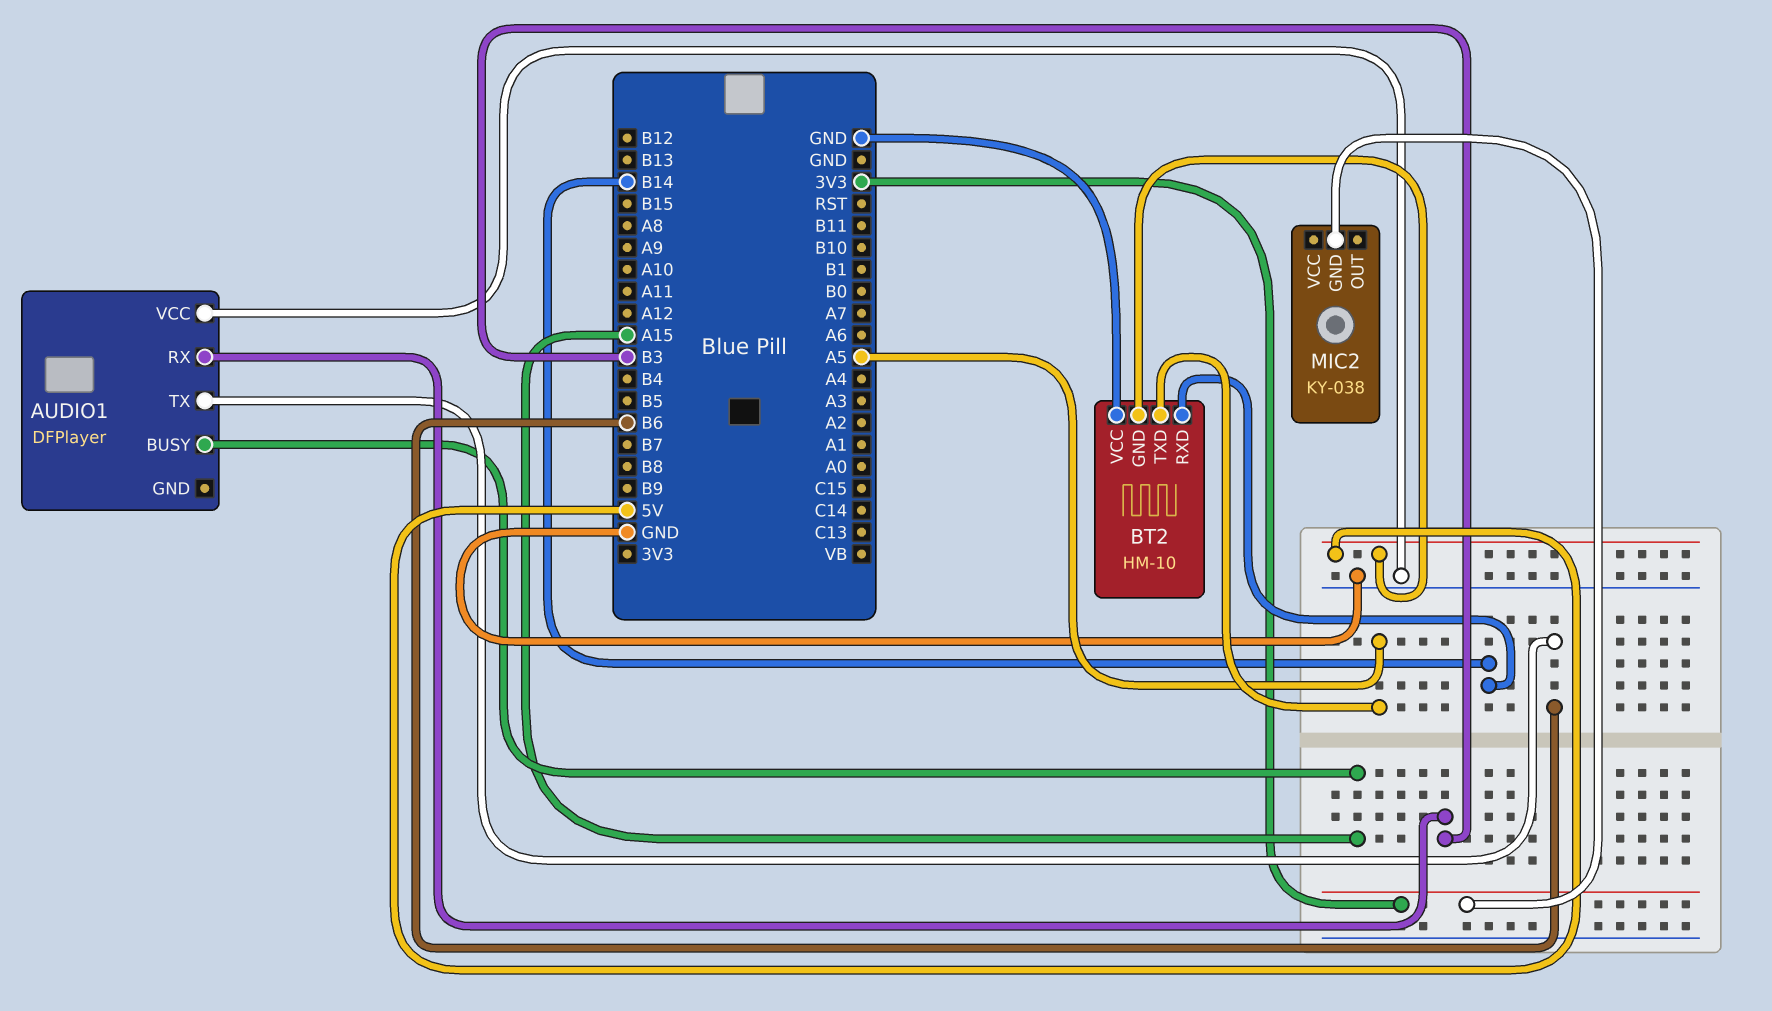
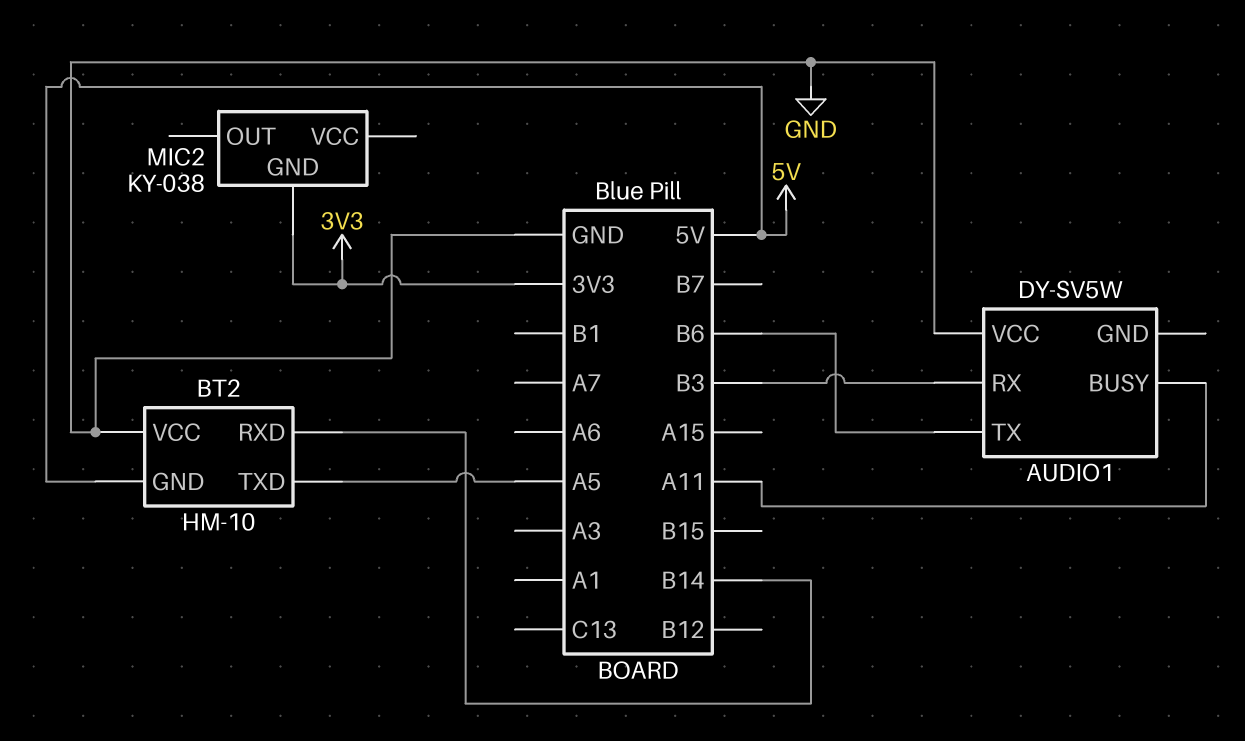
AUDIO1: DFPlayer -> DY-SV5W
AUDIO1 pin BUSY: A15 -> A11

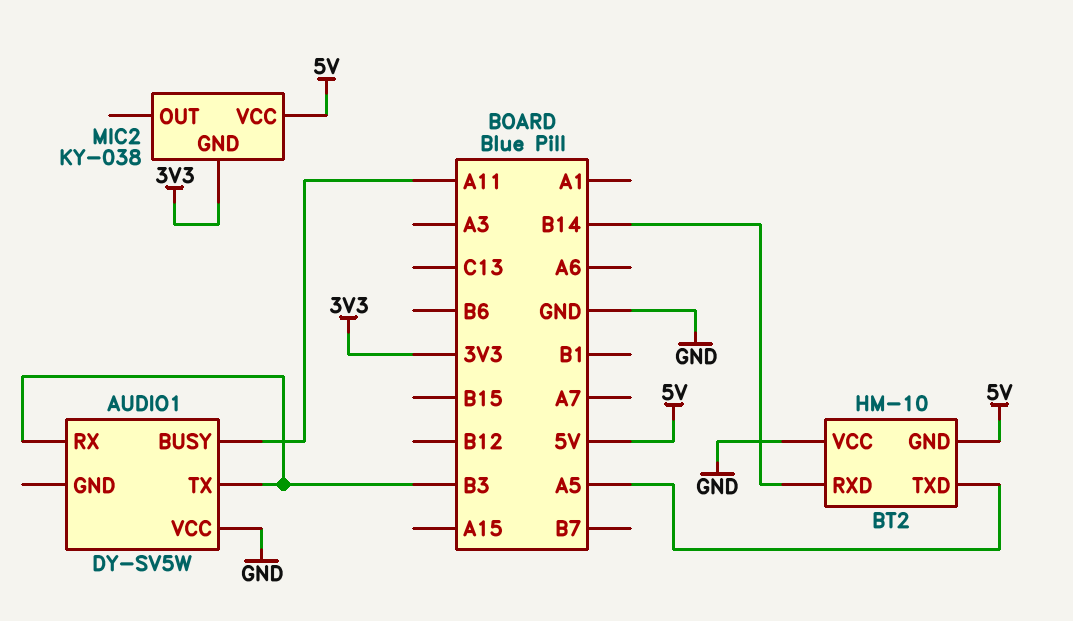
AUDIO1 pin TX: B6 -> B3
MIC2 pin VCC: none -> 5V

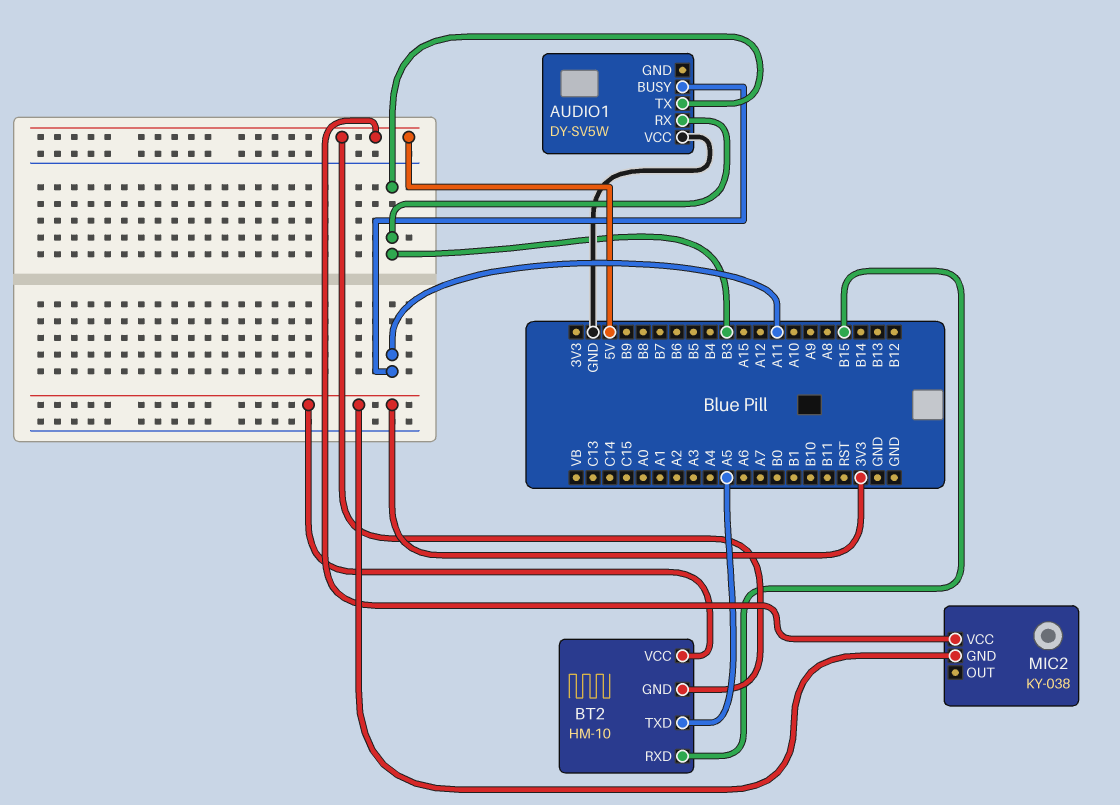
BT2 pin RXD: B14 -> B15
BT2 pin VCC: GND -> 3V3

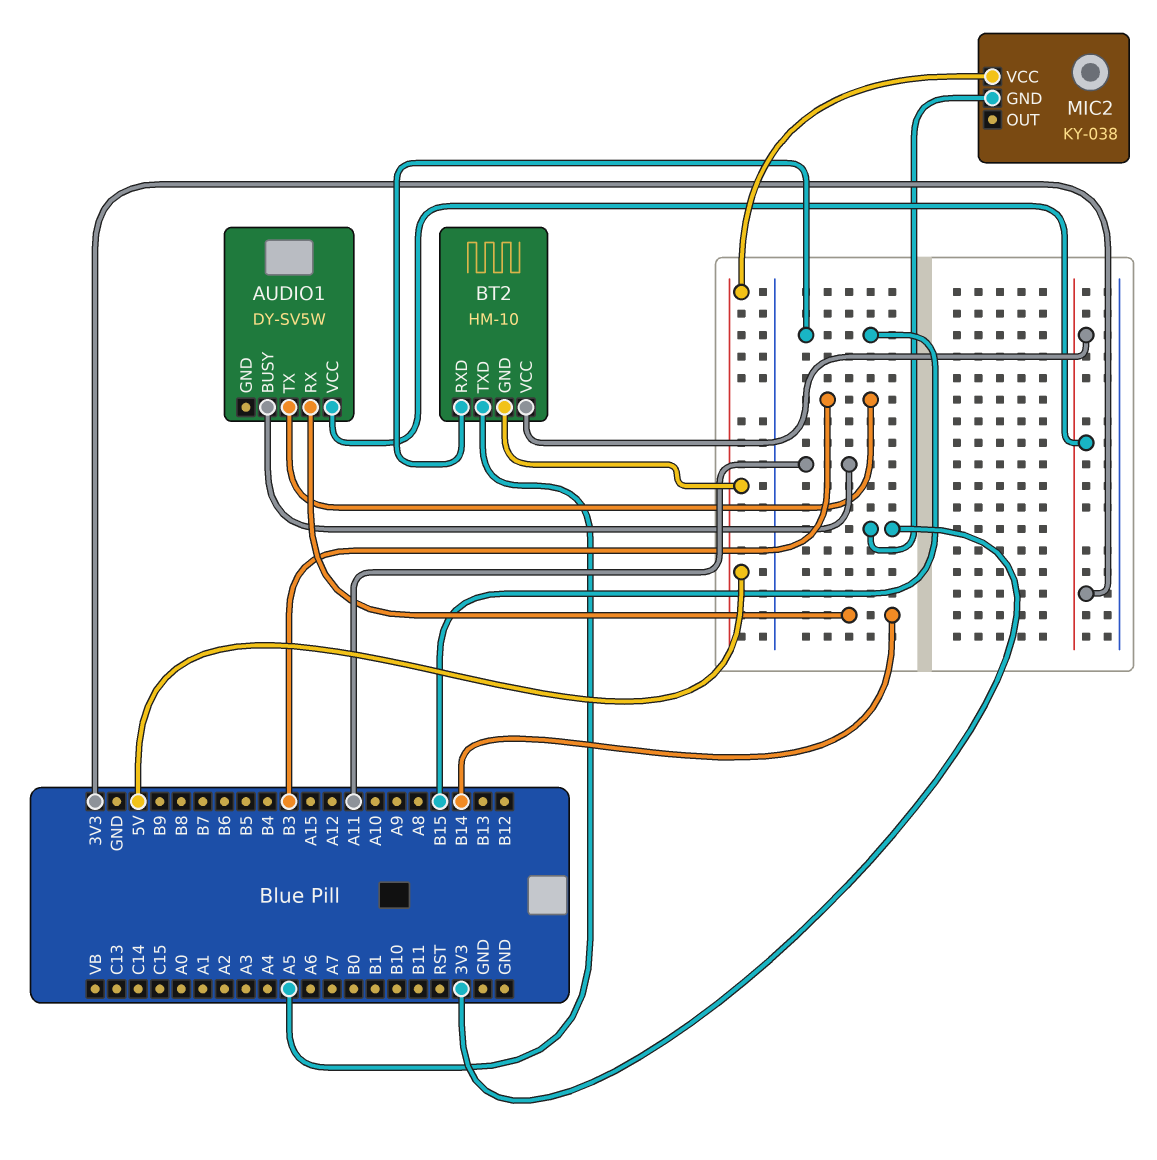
AUDIO1 pin RX: B3 -> B14
AUDIO1 pin VCC: GND -> 3V3

